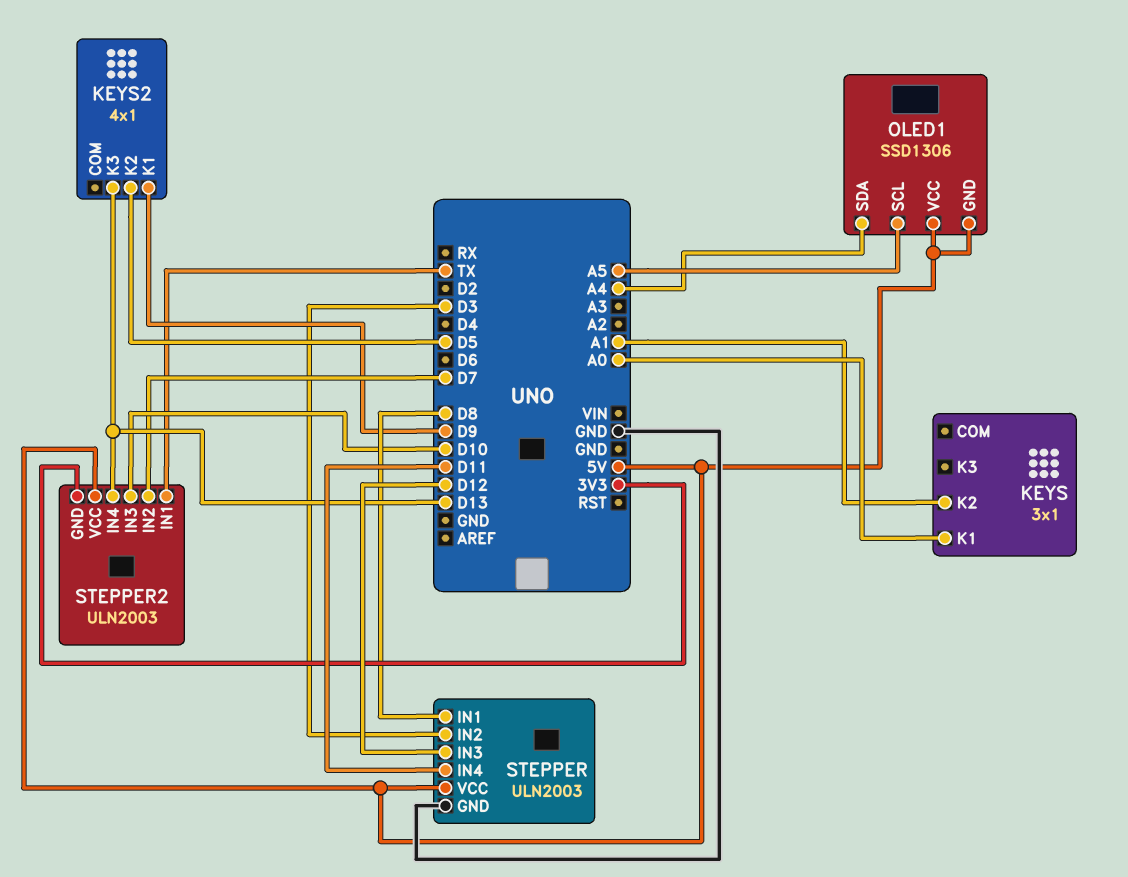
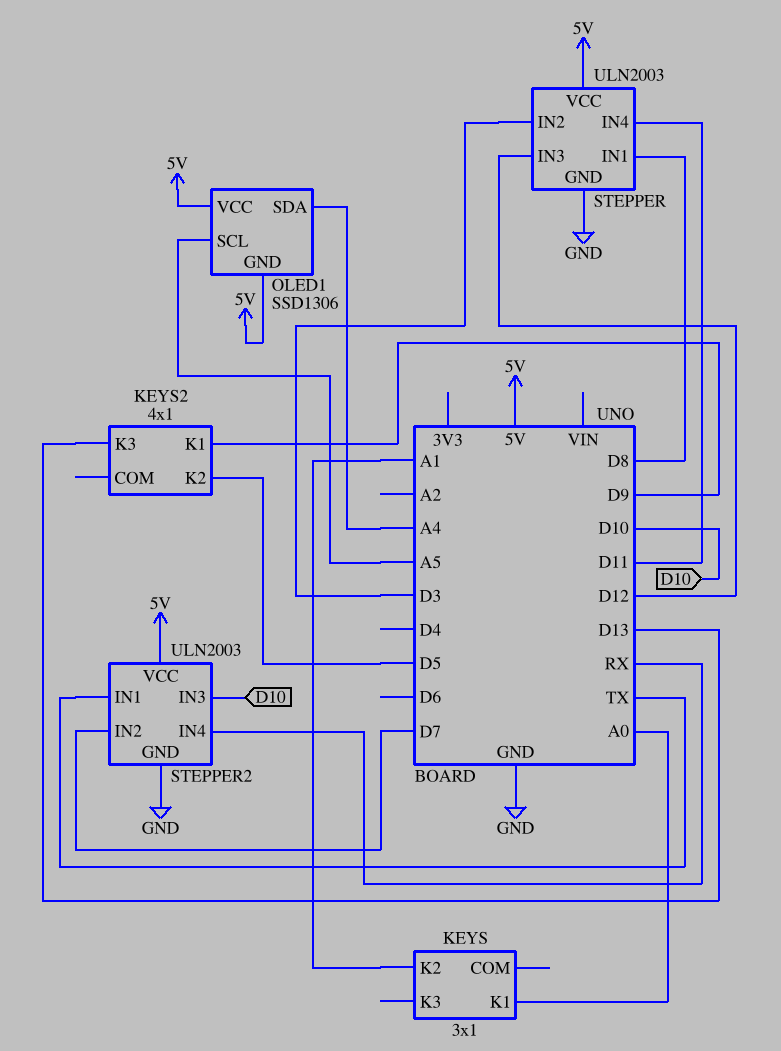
STEPPER2 pin GND: 3V3 -> GND
STEPPER2 pin IN4: D13 -> RX

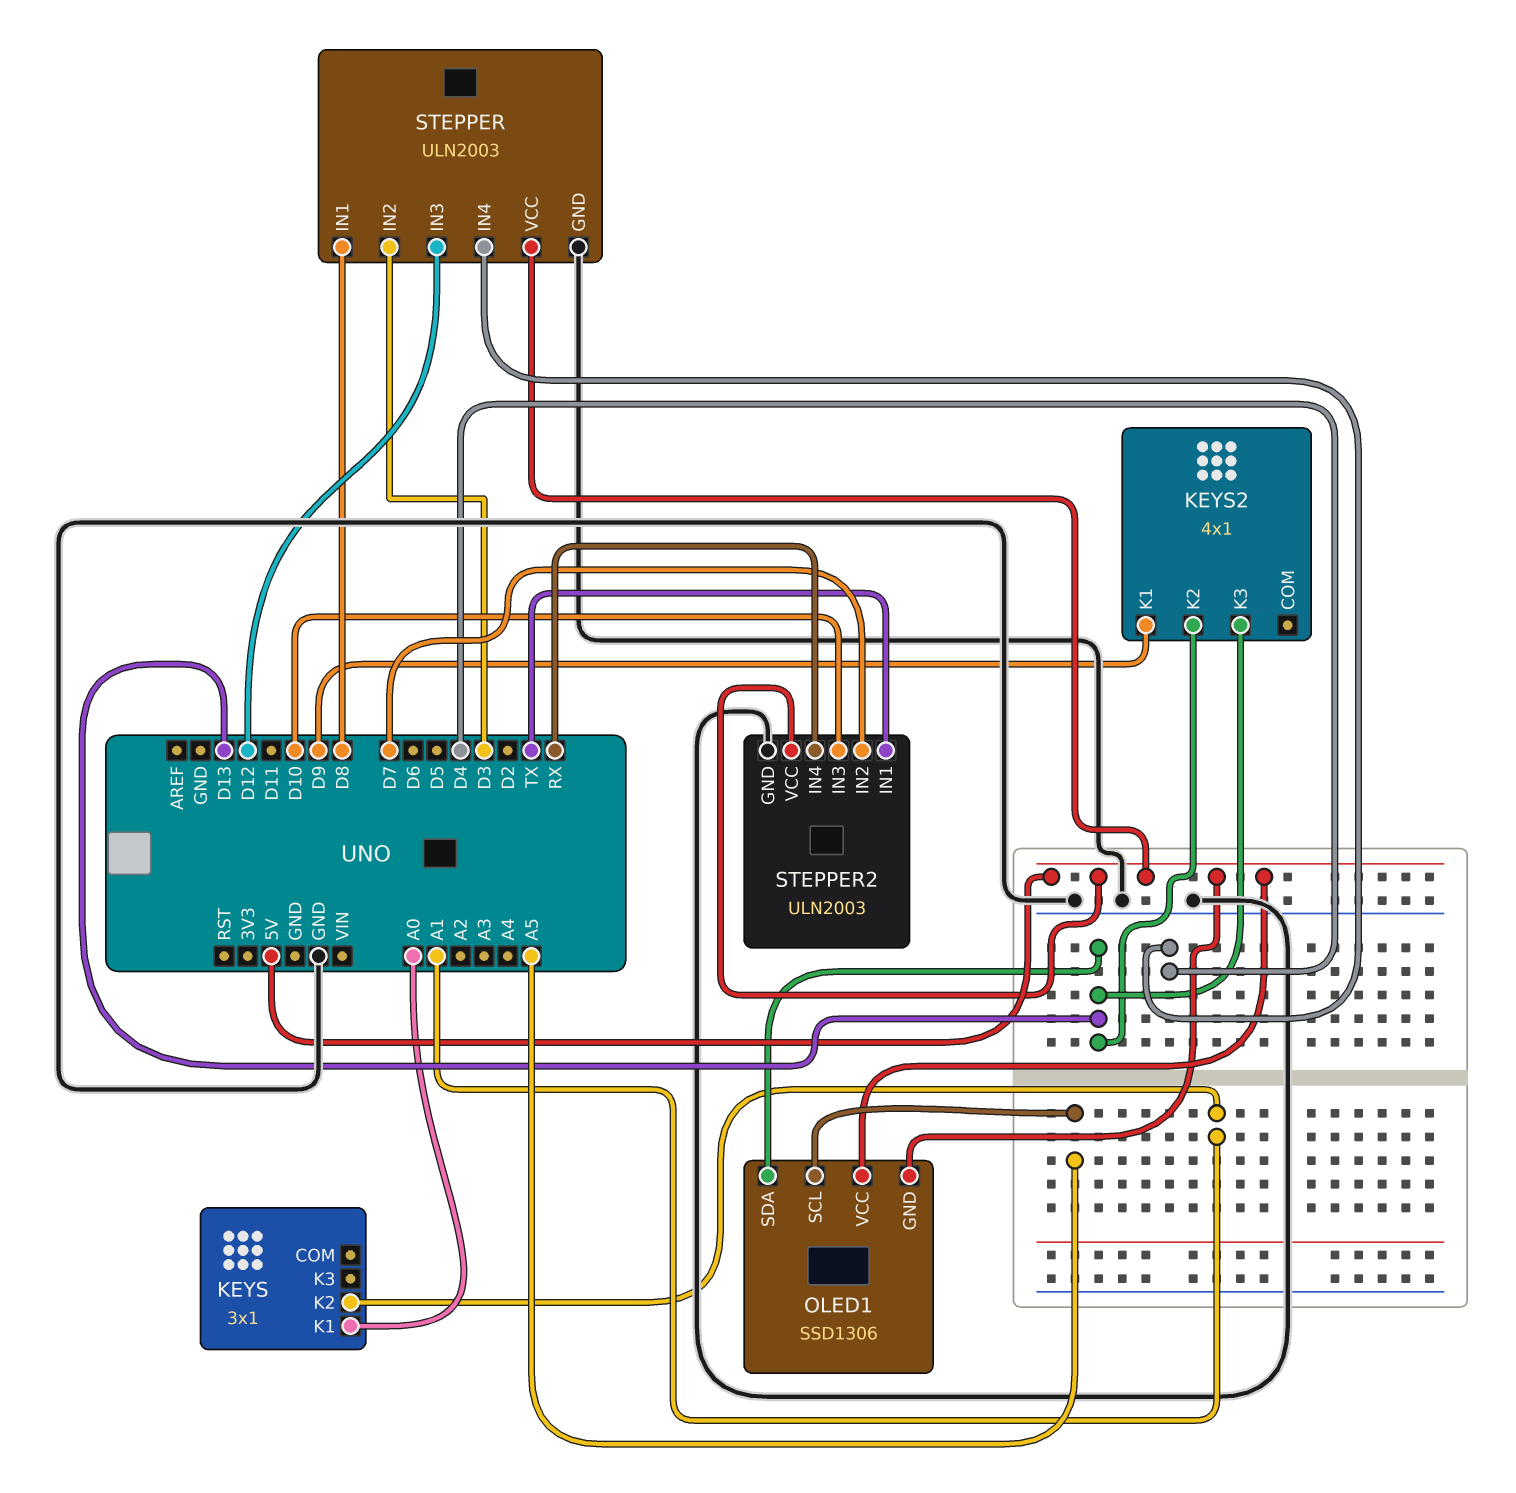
KEYS2 pin K2: D5 -> D13
OLED1 pin SDA: A4 -> D13
STEPPER pin IN4: D11 -> D4

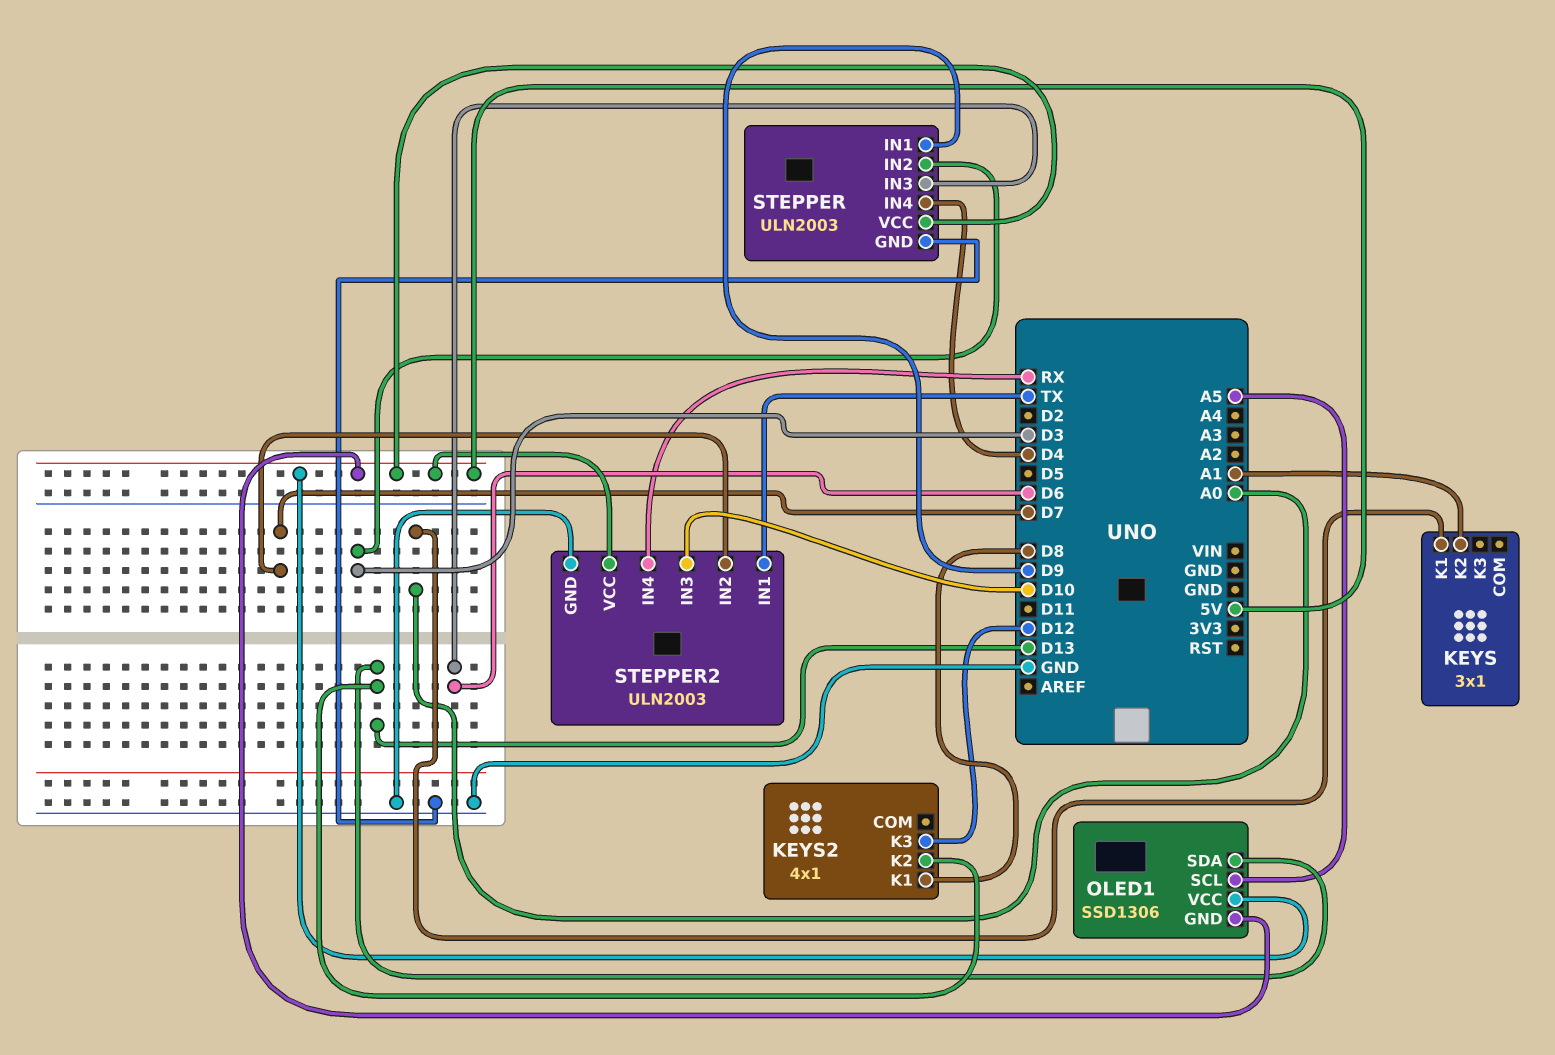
KEYS2 pin K1: D9 -> D8
KEYS2 pin K3: D13 -> D12
STEPPER pin IN1: D8 -> D9
STEPPER pin IN3: D12 -> D6

